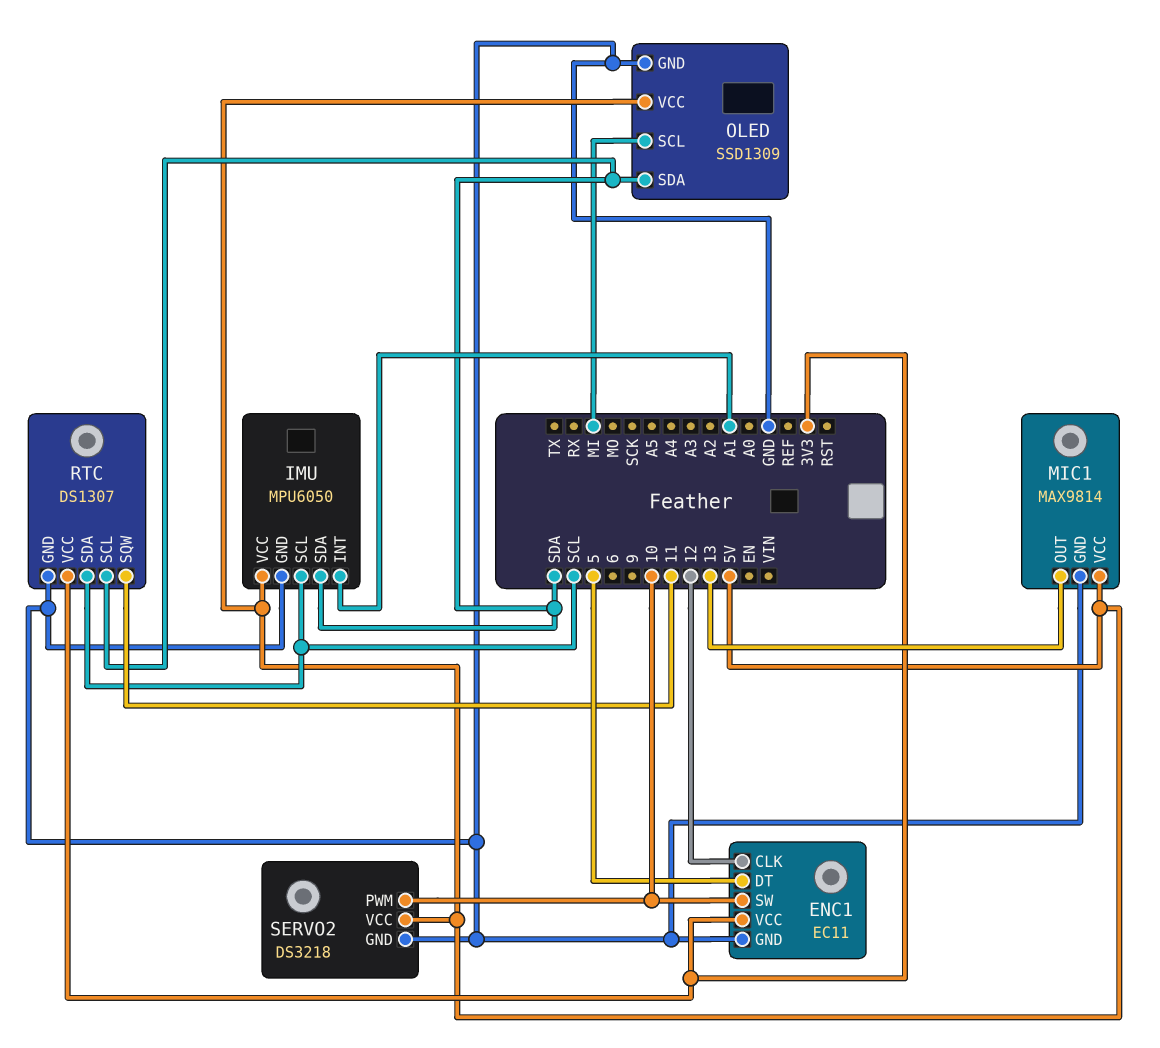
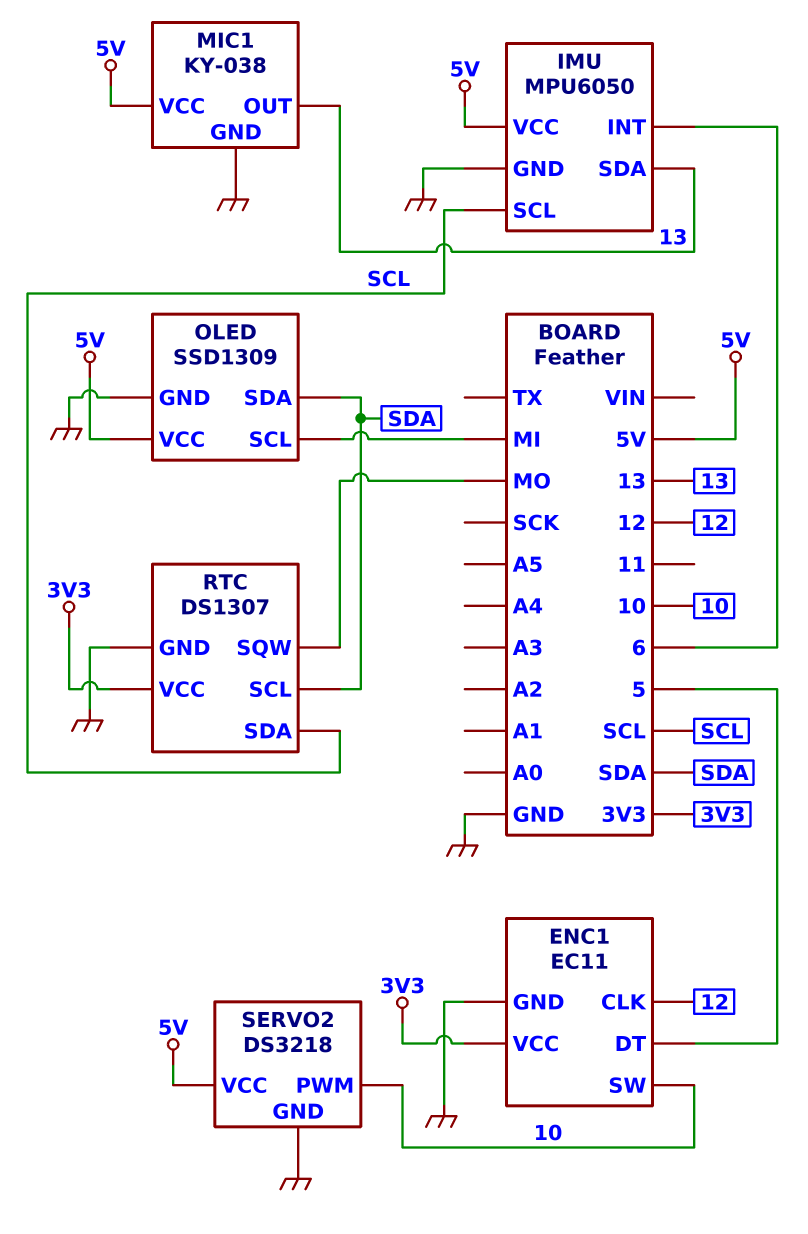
IMU pin INT: A1 -> 6
IMU pin SDA: SDA -> 13
MIC1: MAX9814 -> KY-038
RTC pin SQW: 11 -> MO

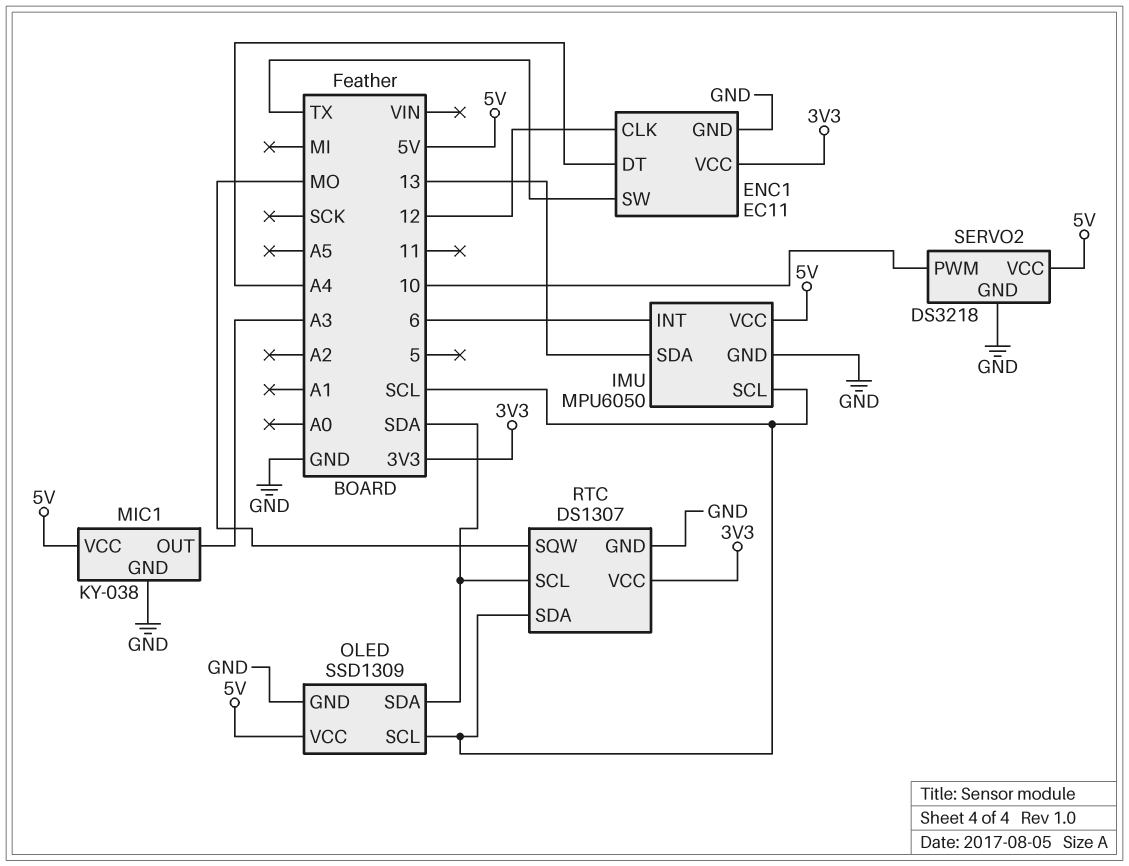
ENC1 pin DT: 5 -> A4
ENC1 pin SW: 10 -> TX
MIC1 pin OUT: 13 -> A3
OLED pin SCL: MI -> SCL

